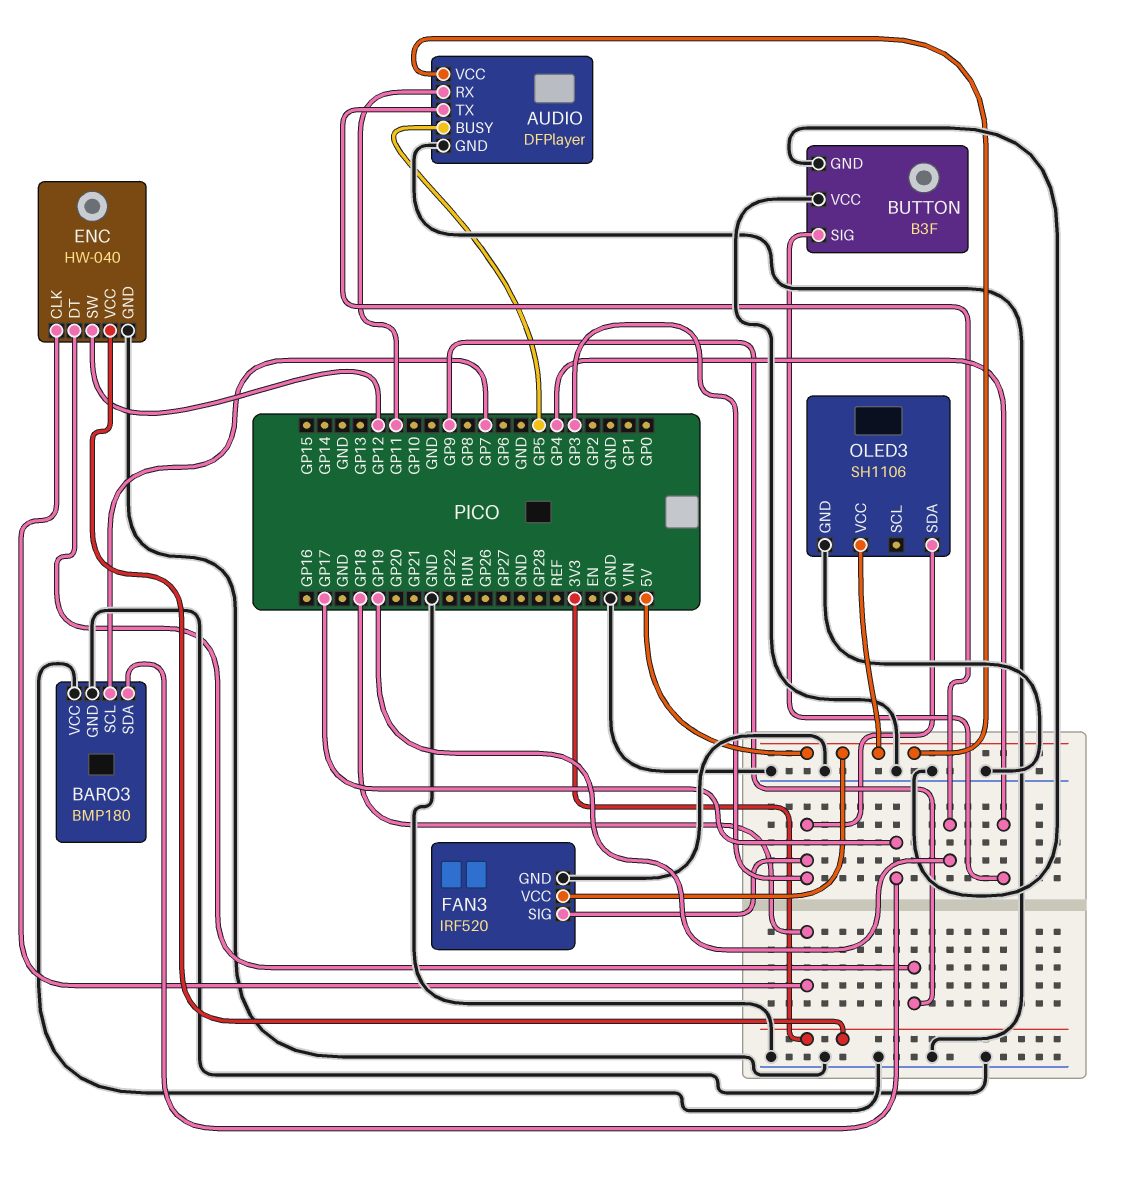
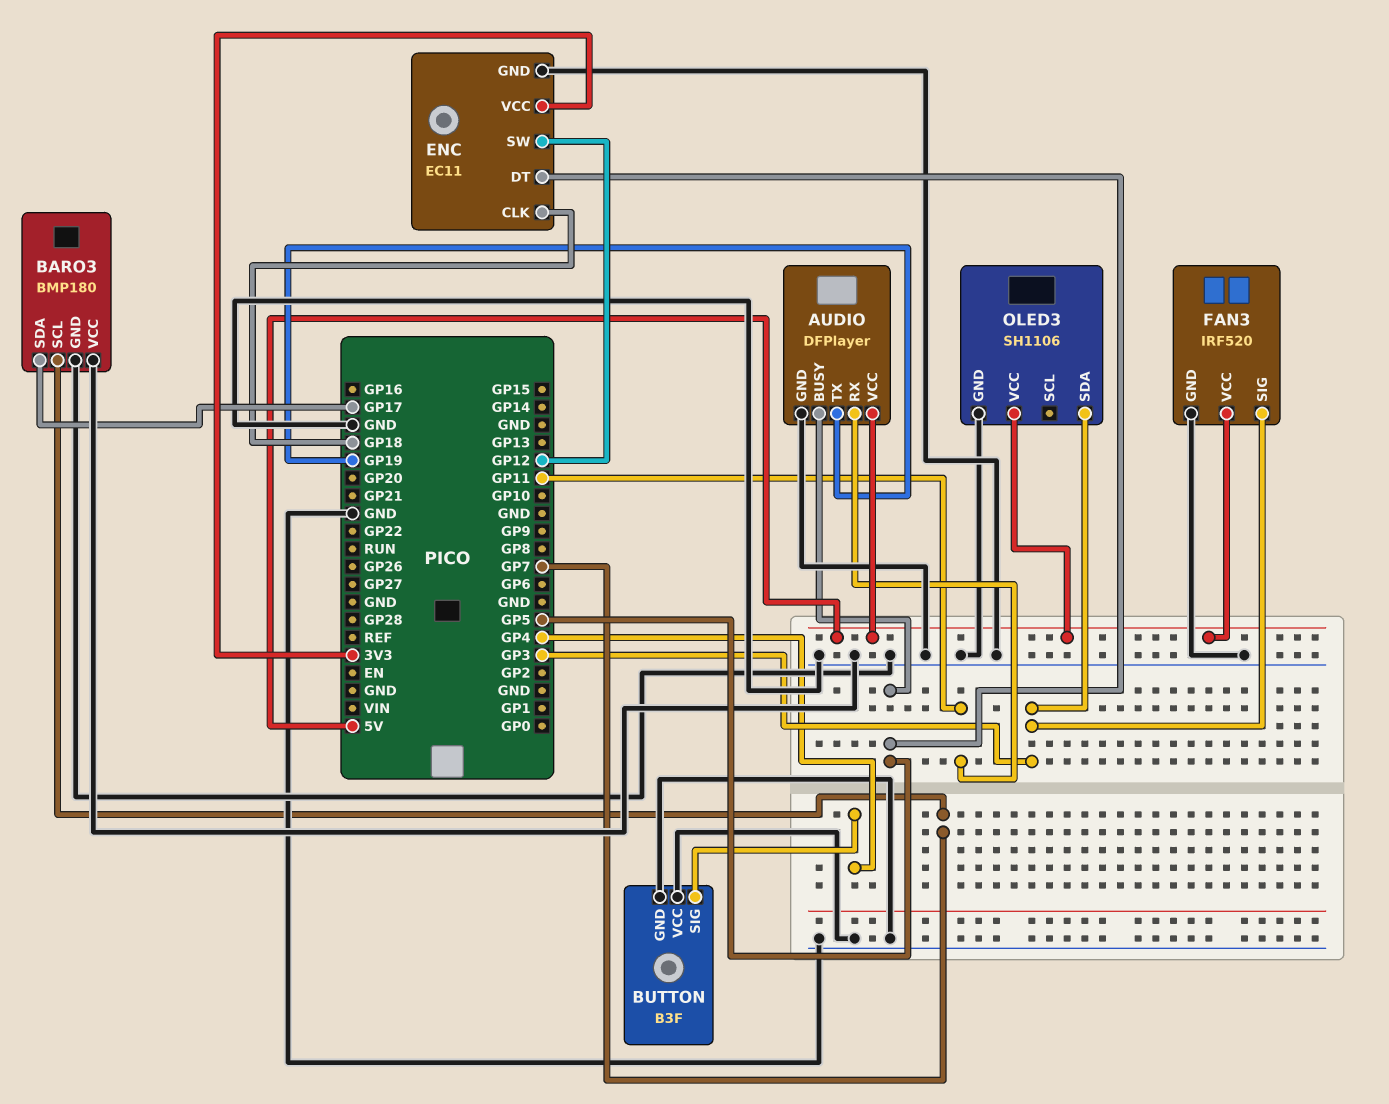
ENC: HW-040 -> EC11
ENC pin DT: GP9 -> GP5

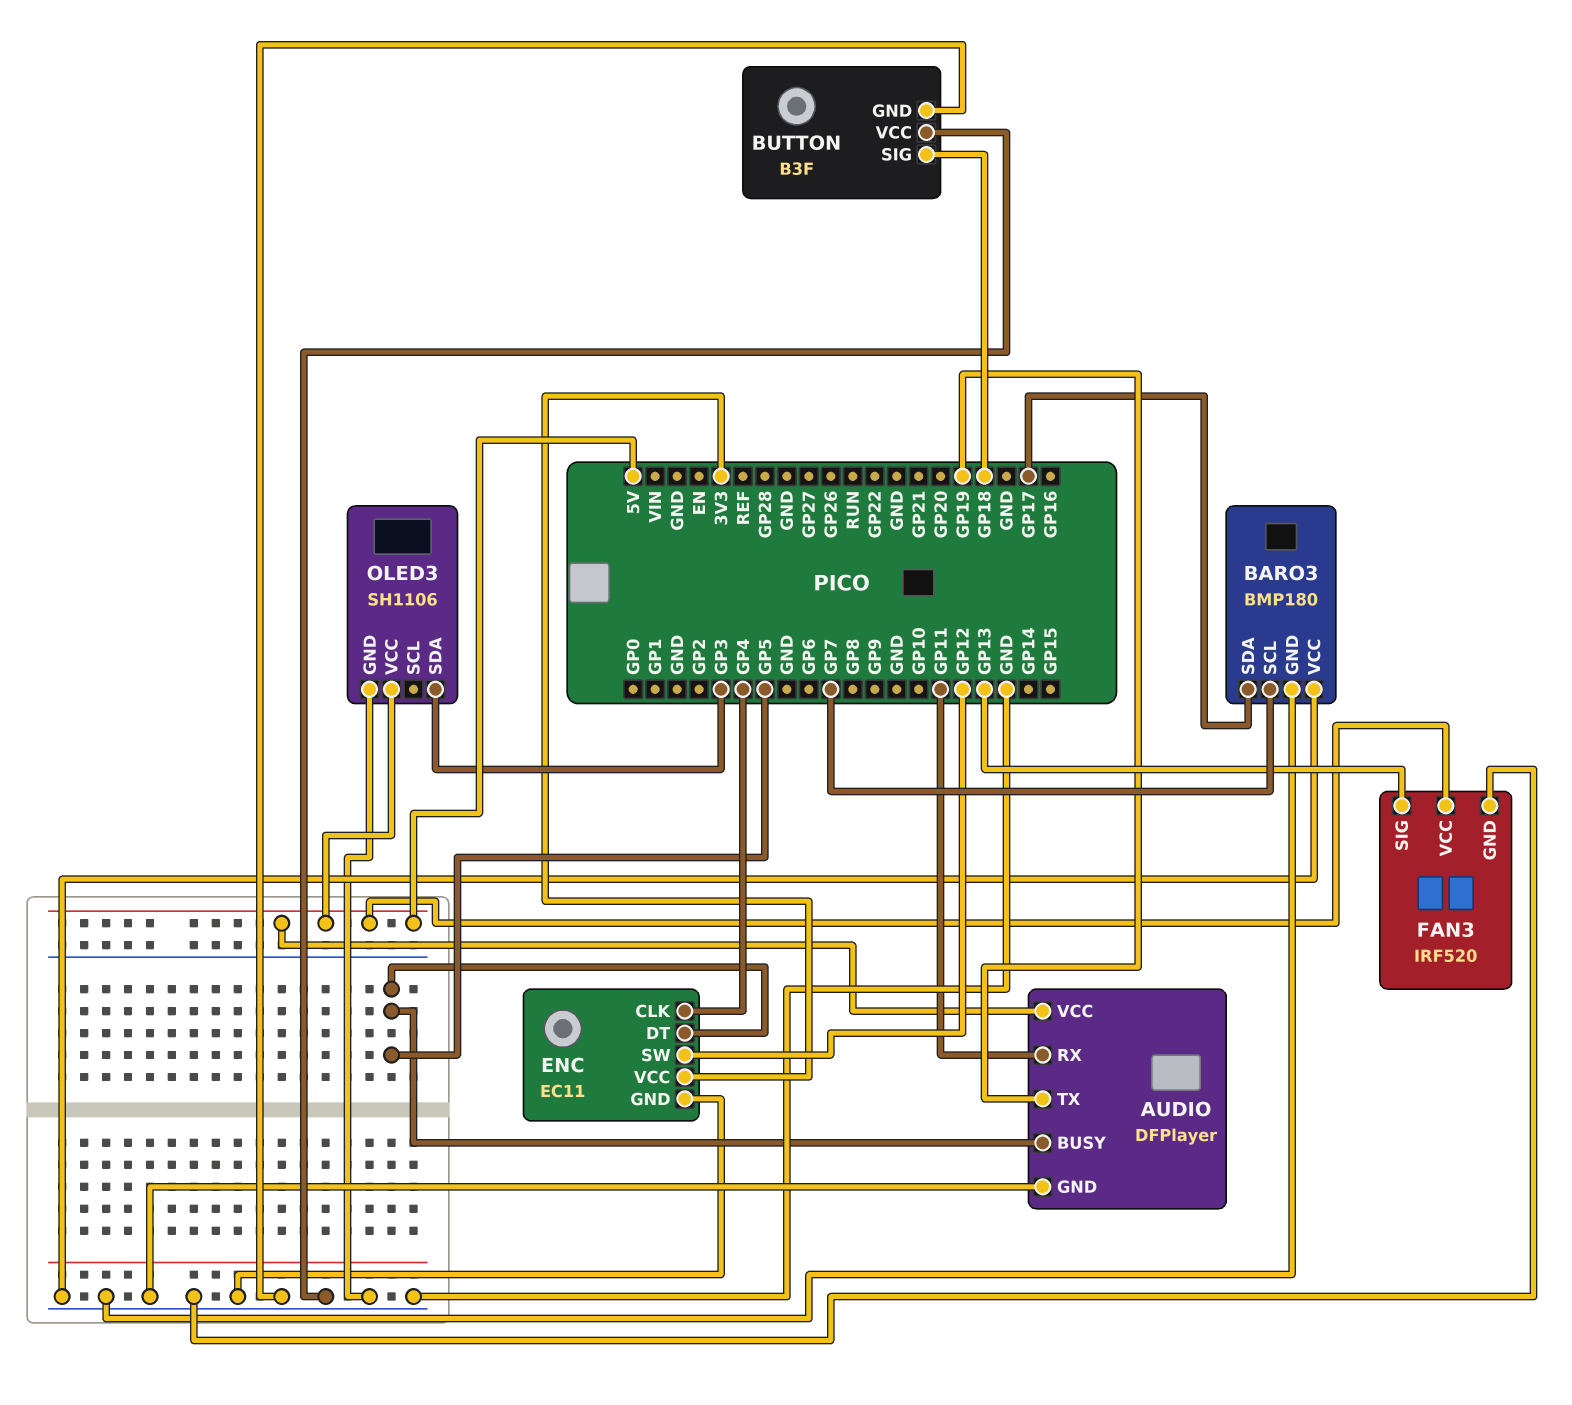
BUTTON pin SIG: GP4 -> GP18
ENC pin CLK: GP18 -> GP4
FAN3 pin SIG: GP3 -> GP13

